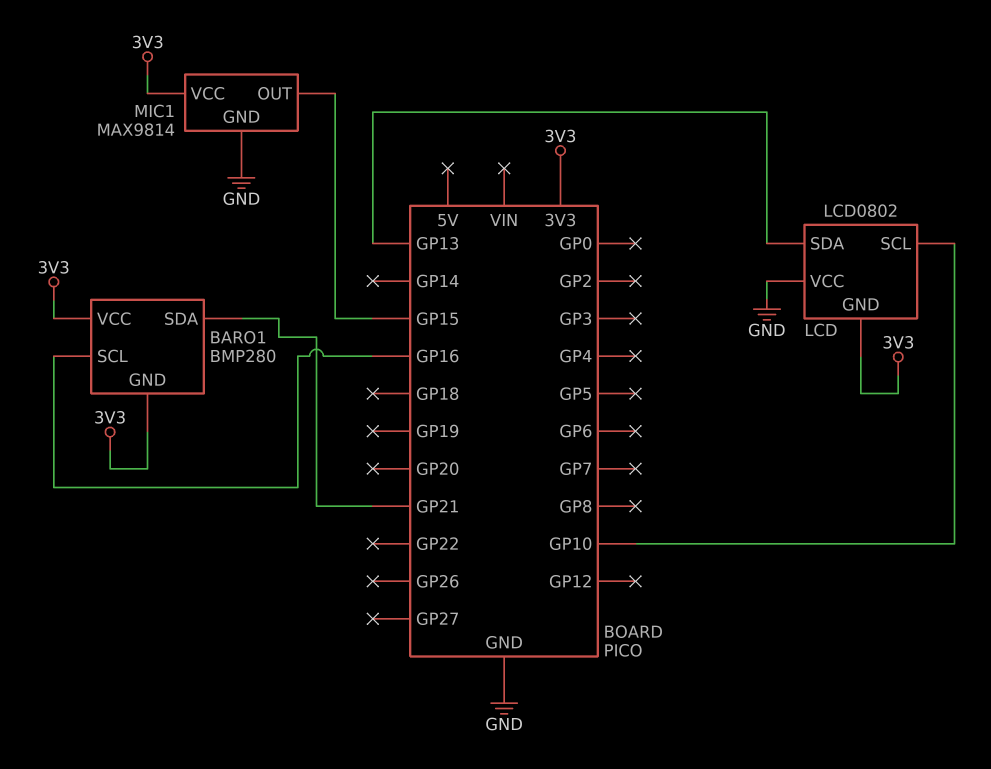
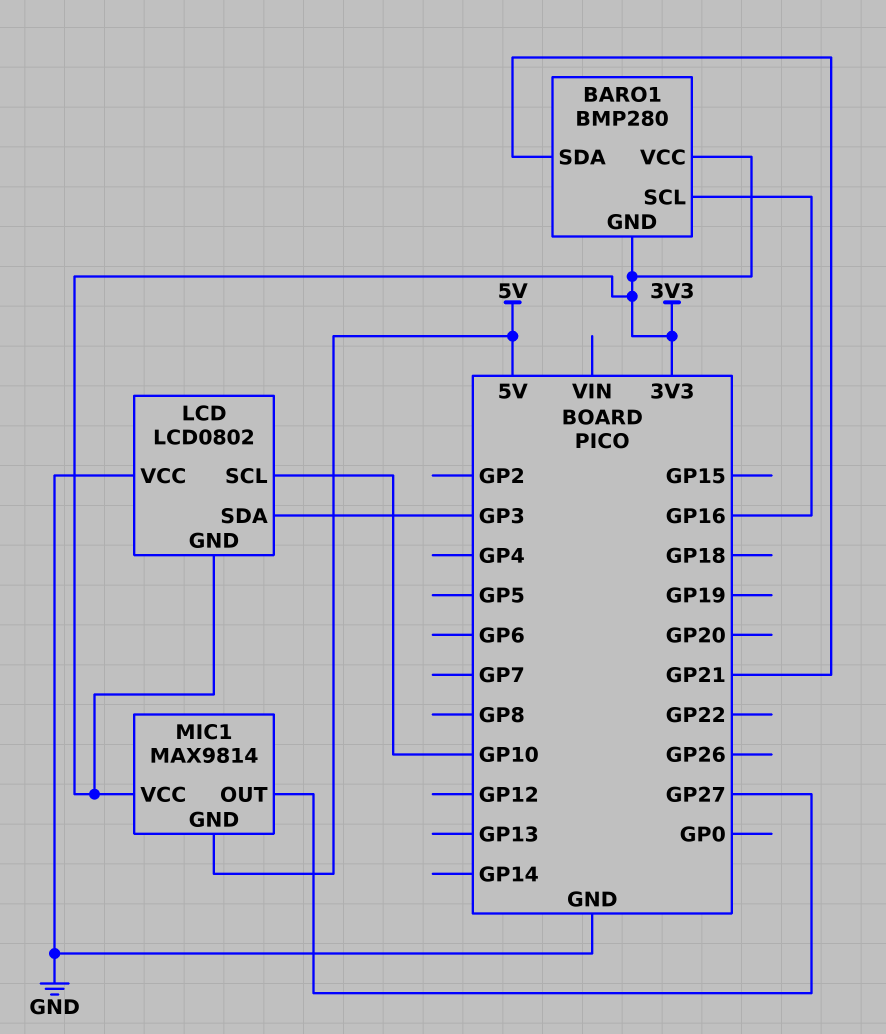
LCD pin SDA: GP13 -> GP3
MIC1 pin GND: GND -> 5V
MIC1 pin OUT: GP15 -> GP27

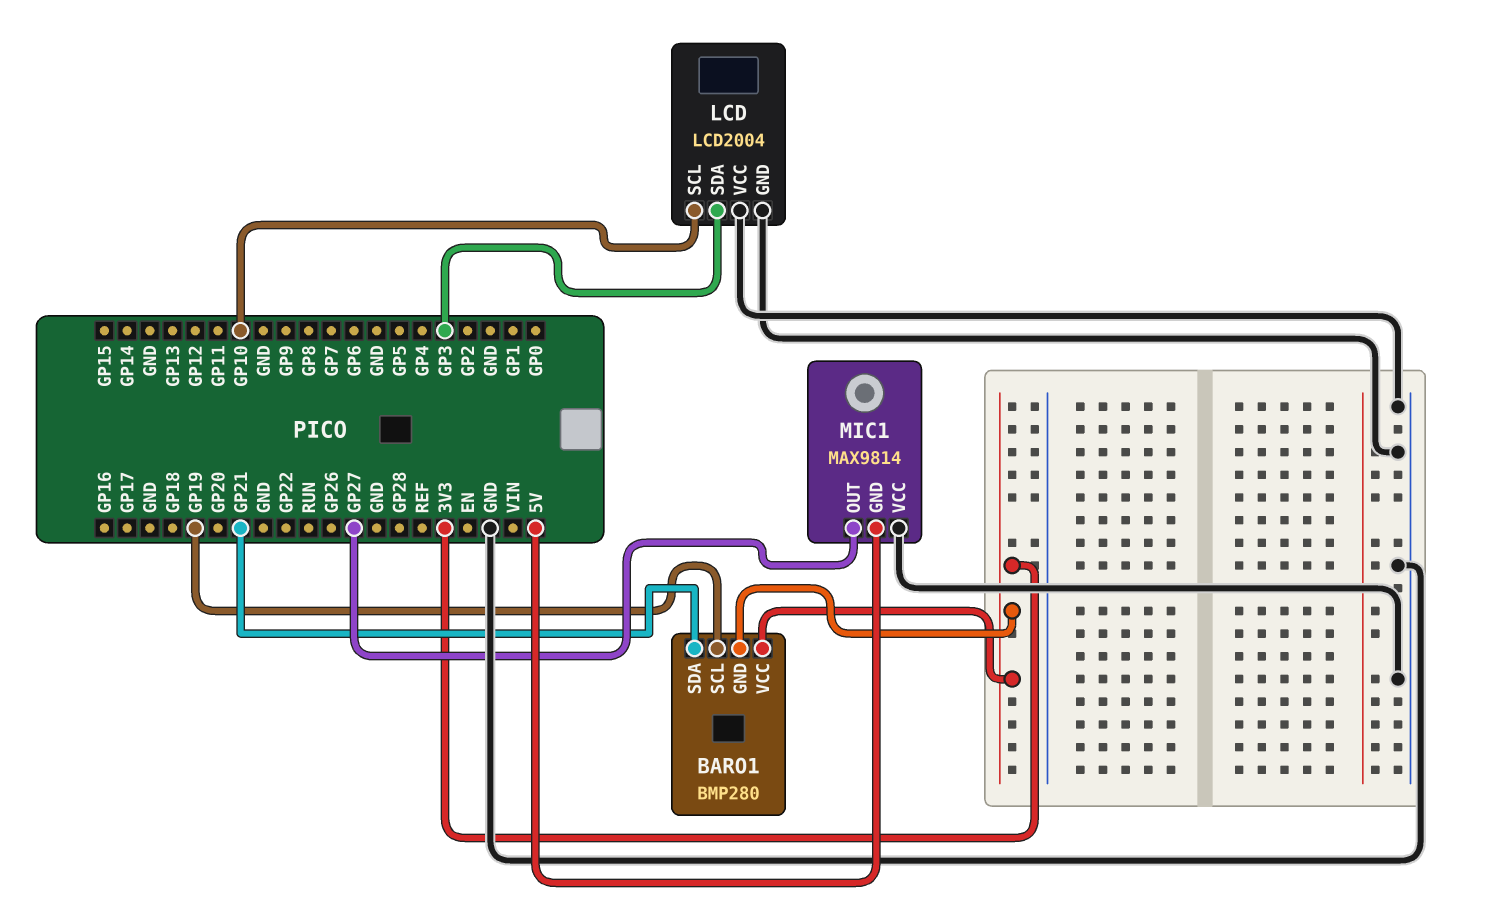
BARO1 pin SCL: GP16 -> GP19
LCD: LCD0802 -> LCD2004
LCD pin GND: 3V3 -> GND
MIC1 pin VCC: 3V3 -> GND

